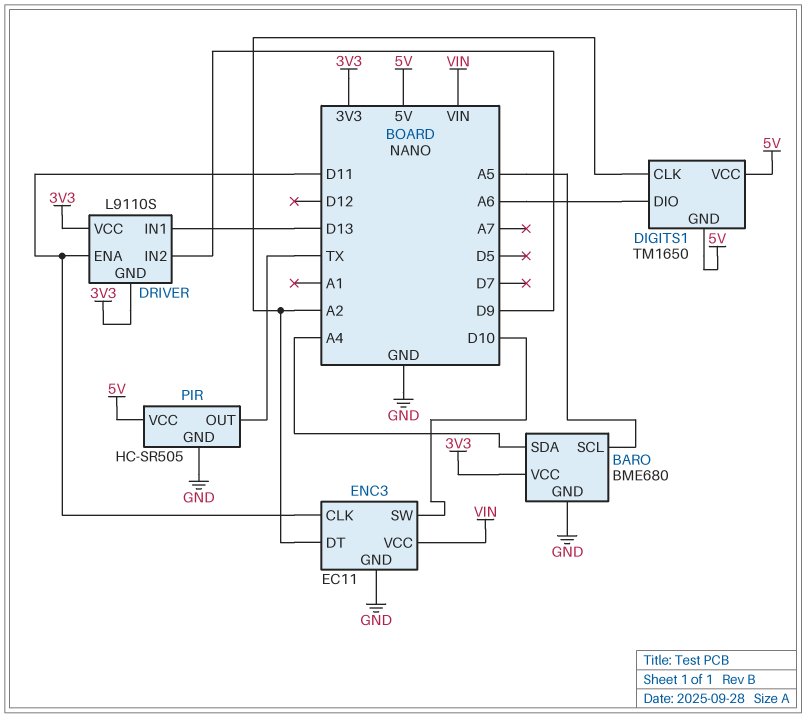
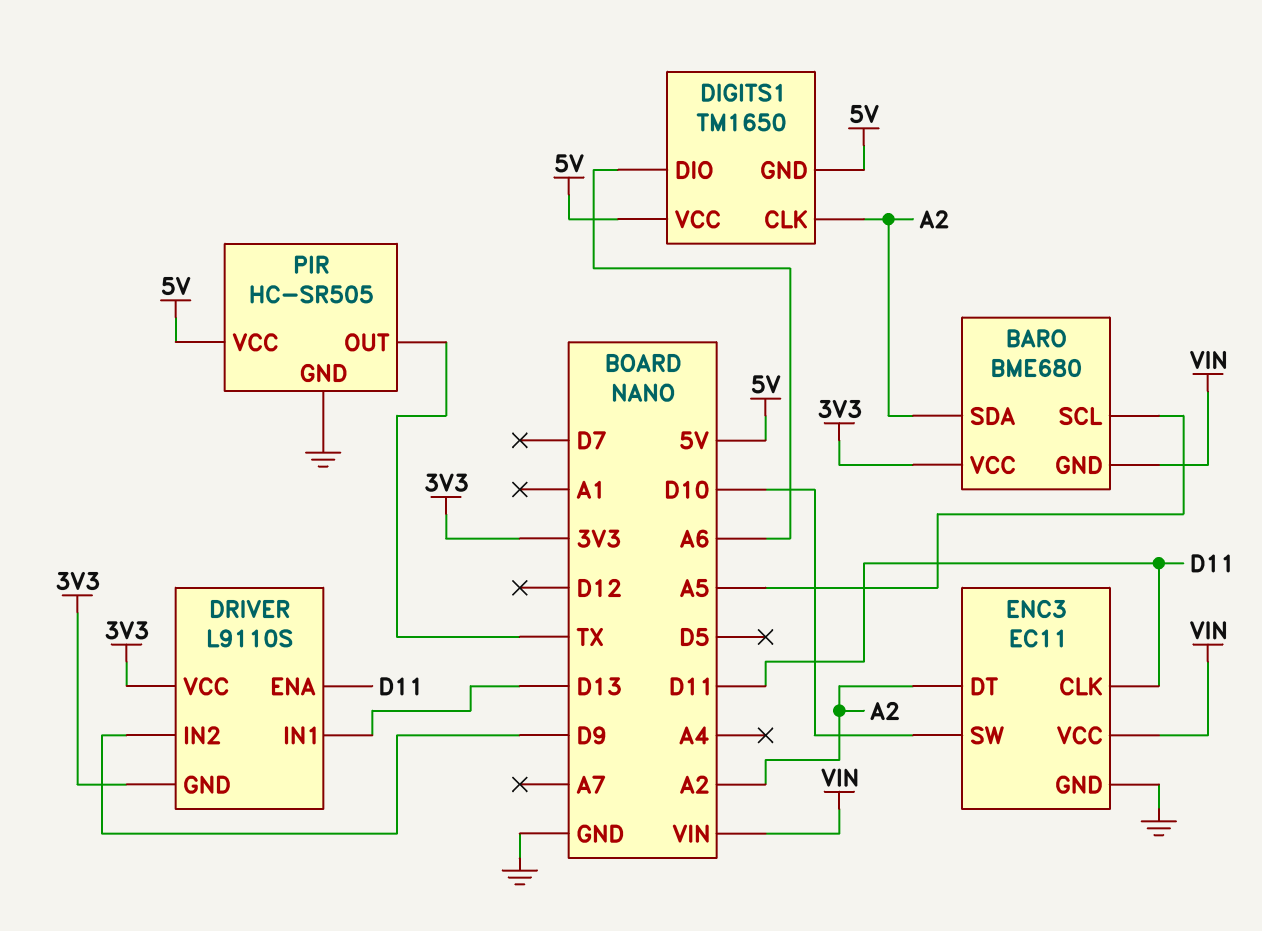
BARO pin GND: GND -> VIN
BARO pin SDA: A4 -> A2

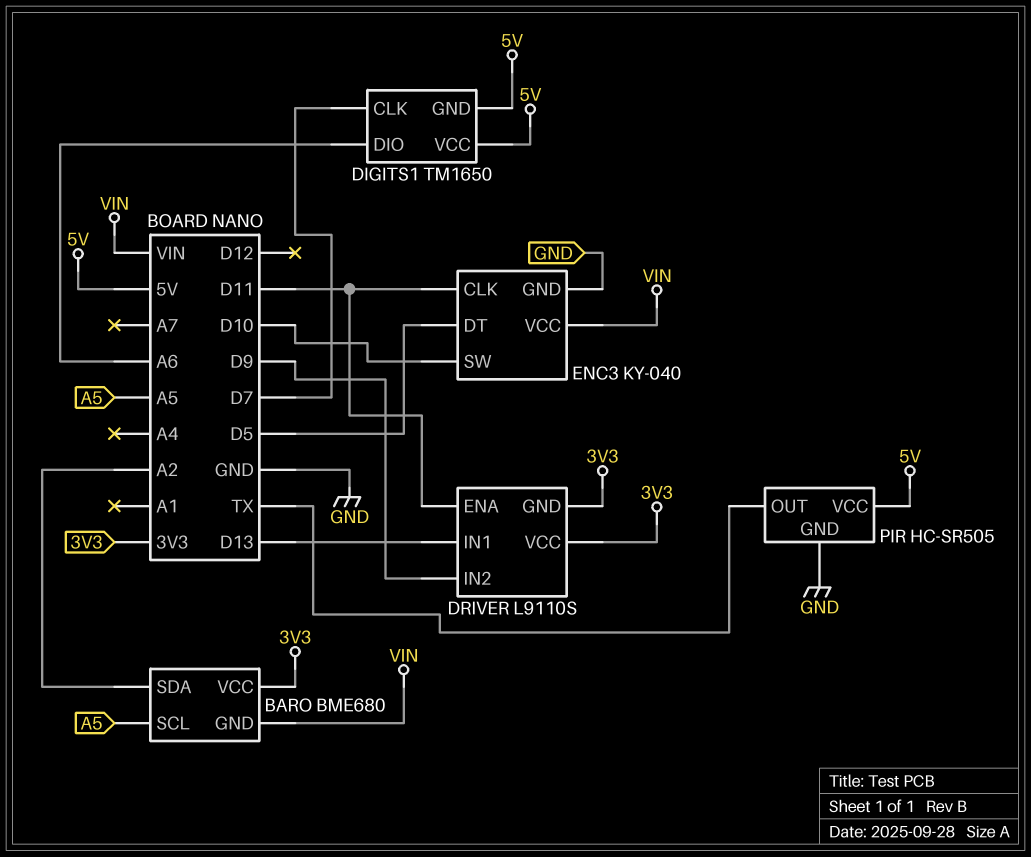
DIGITS1 pin CLK: A2 -> D7
ENC3: EC11 -> KY-040
ENC3 pin DT: A2 -> D5

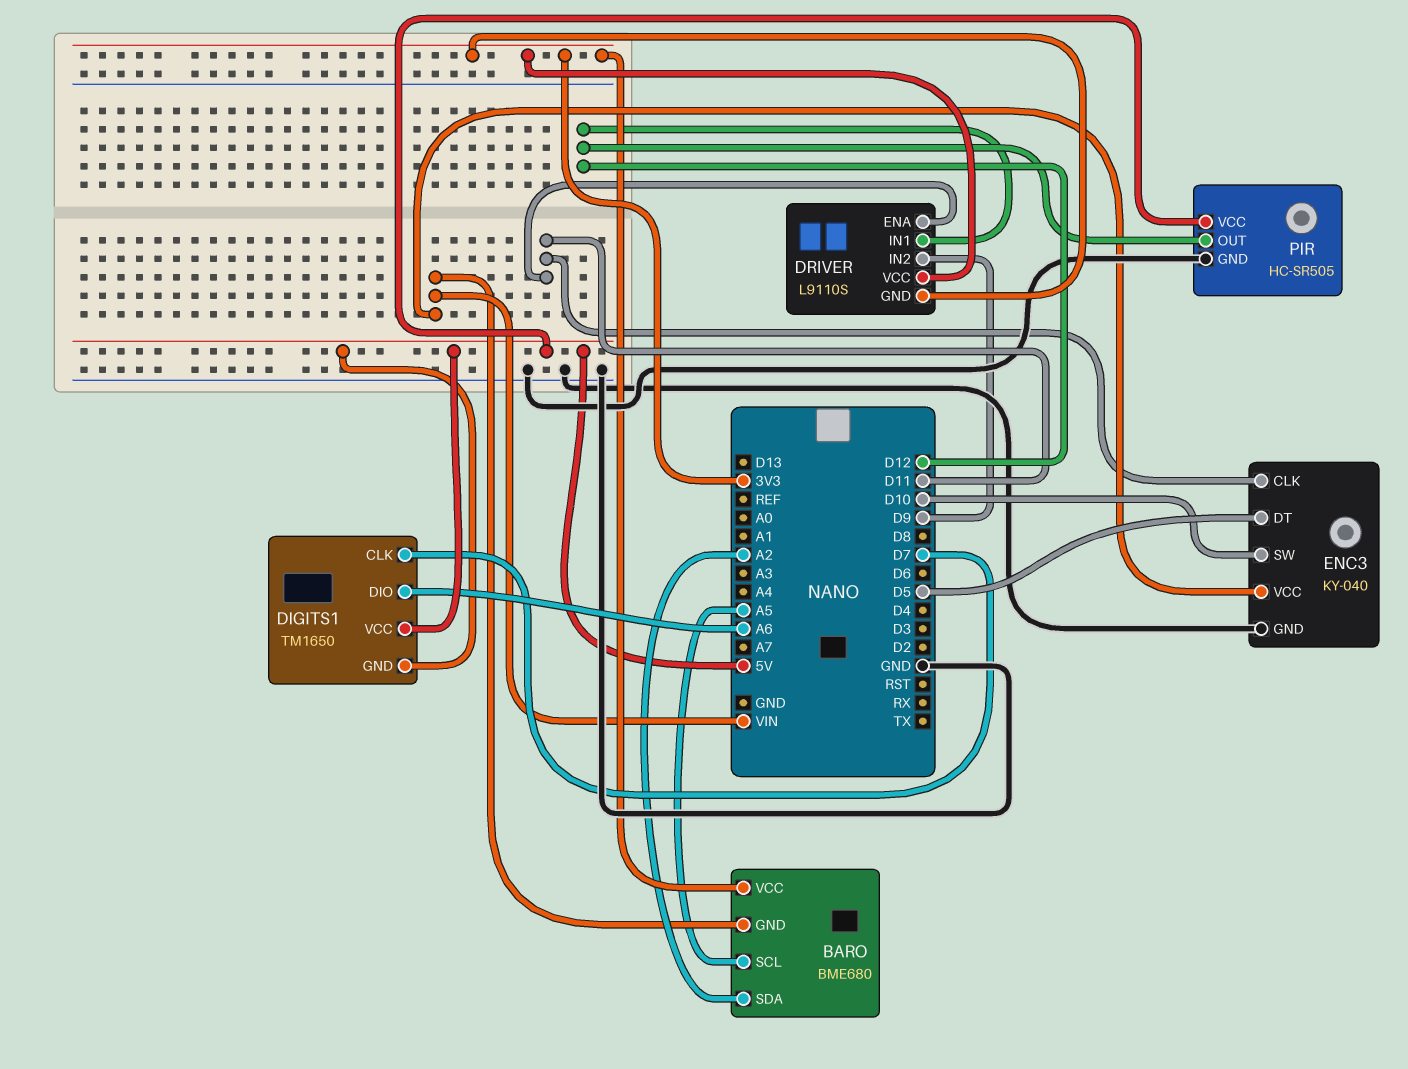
DRIVER pin IN1: D13 -> D12
PIR pin OUT: TX -> D12

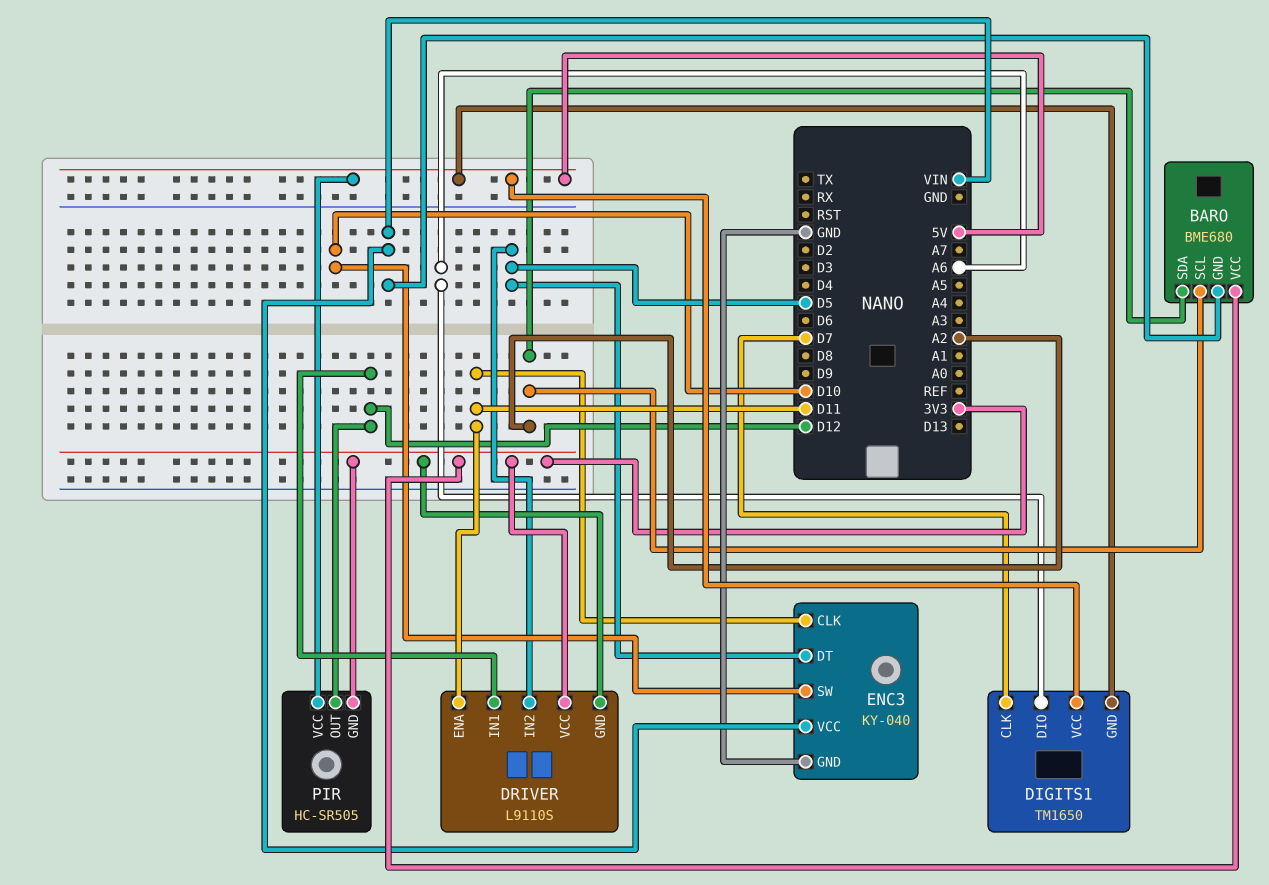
BARO pin SCL: A5 -> A2
DRIVER pin IN2: D9 -> D5
PIR pin GND: GND -> 3V3

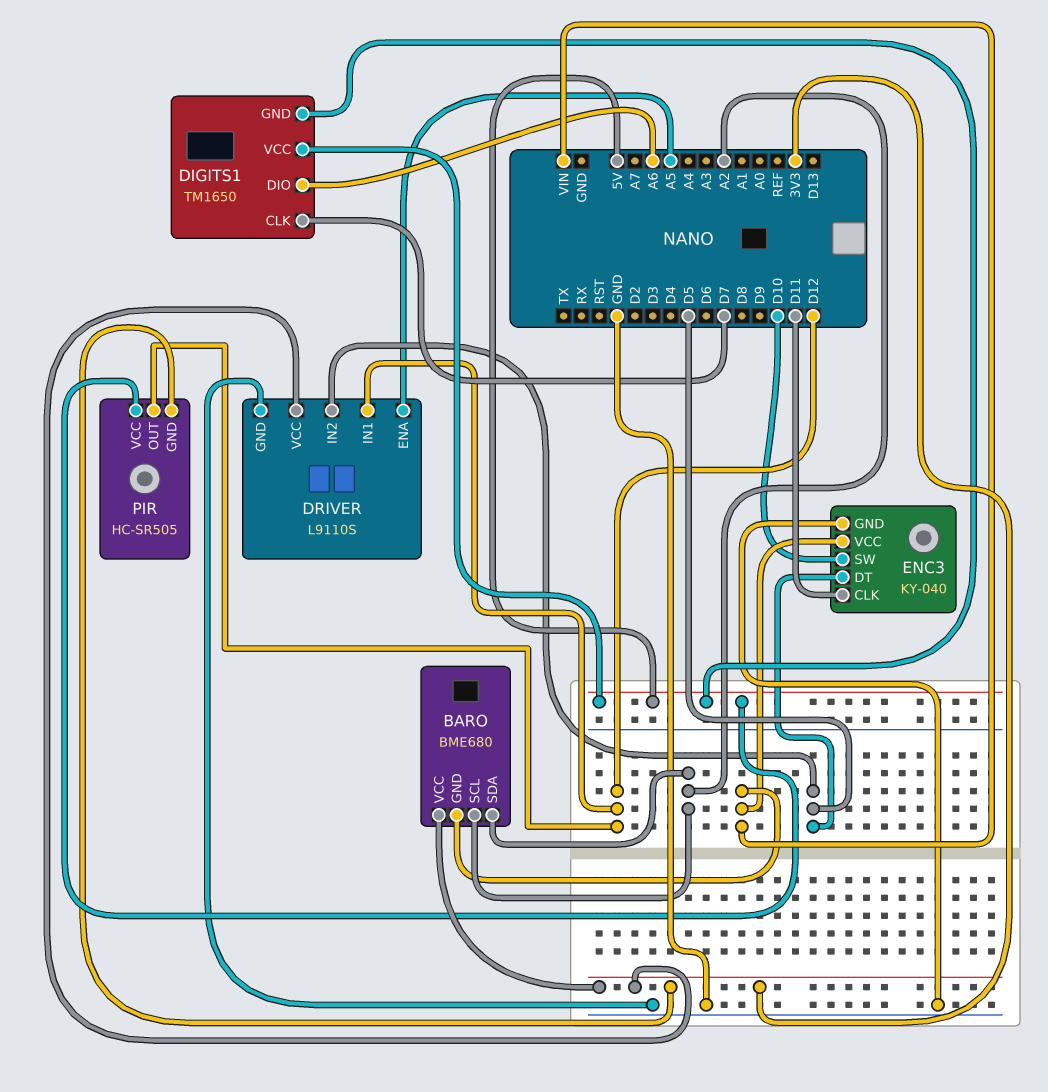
DRIVER pin ENA: D11 -> A5
DRIVER pin GND: 3V3 -> GND

